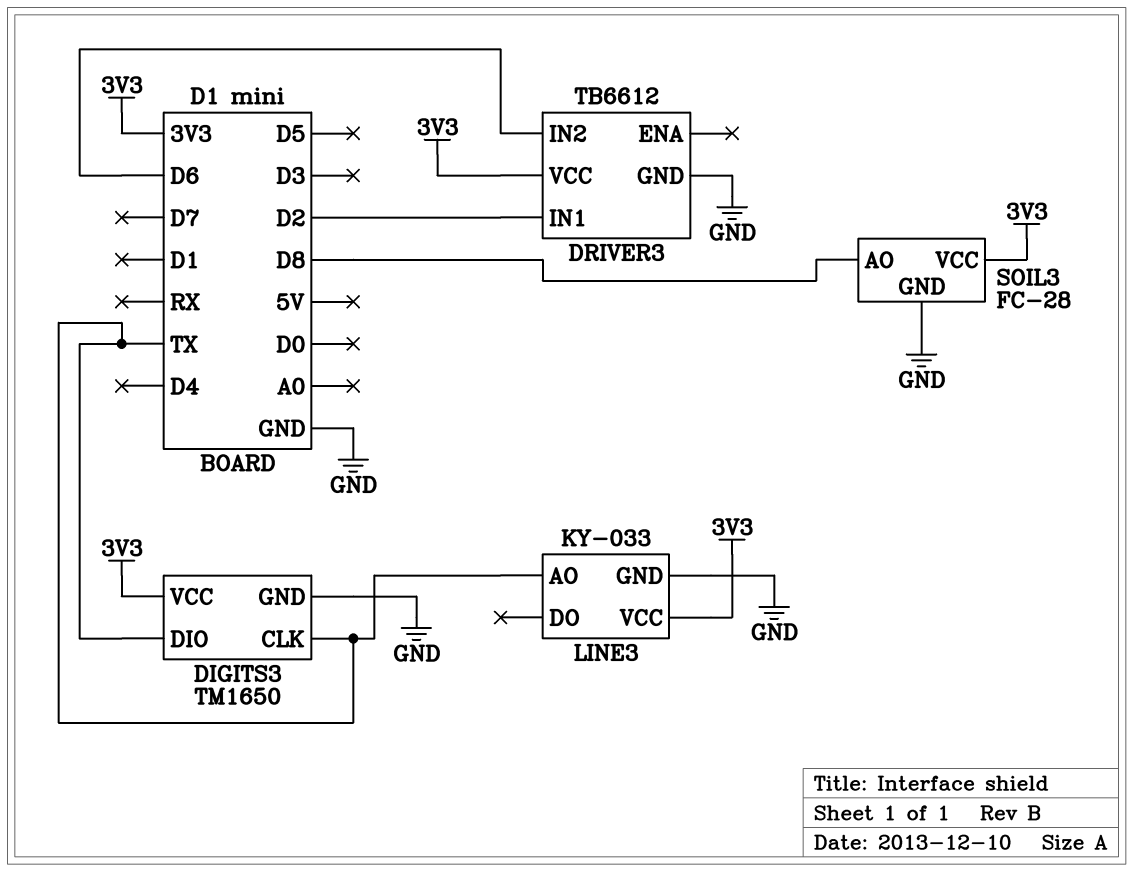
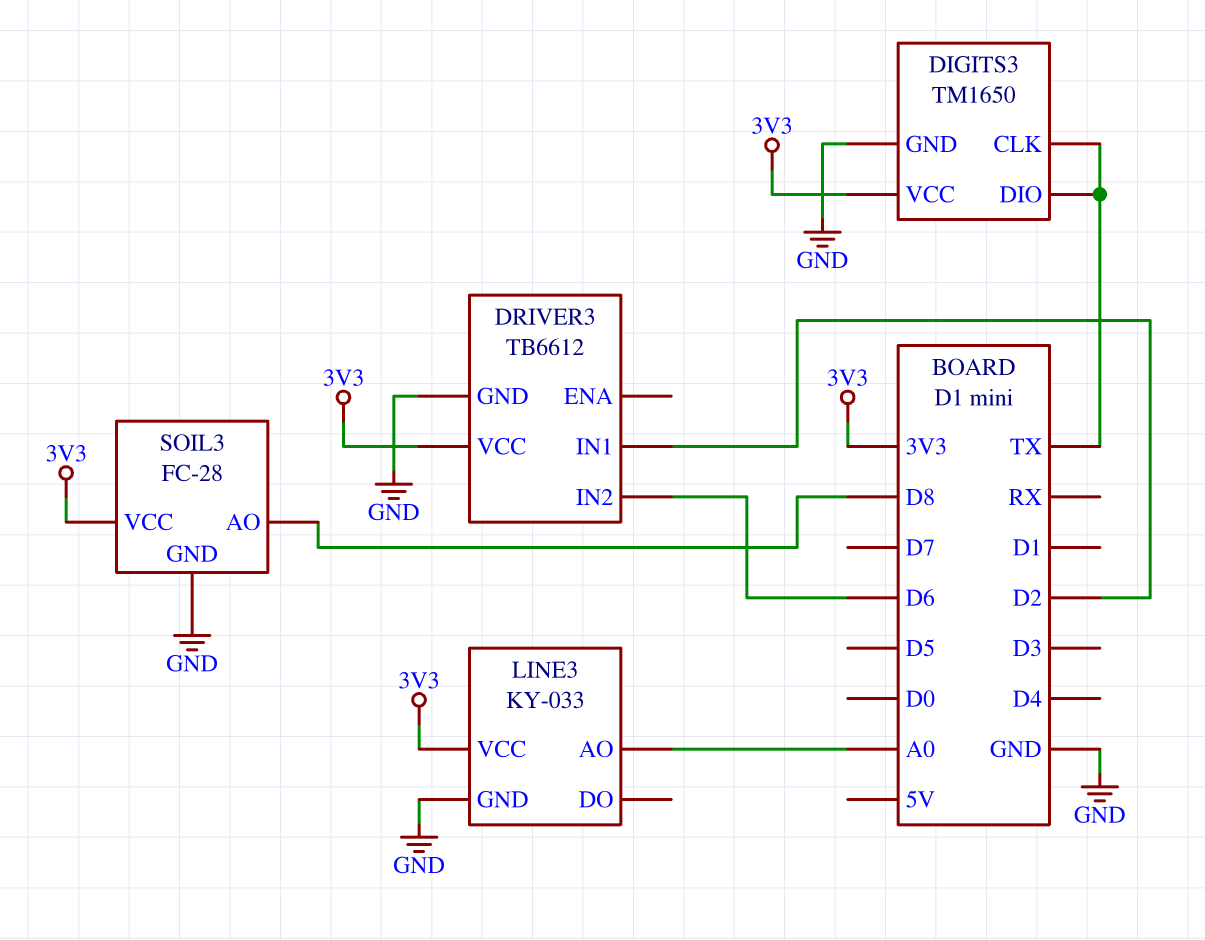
LINE3 pin AO: TX -> A0

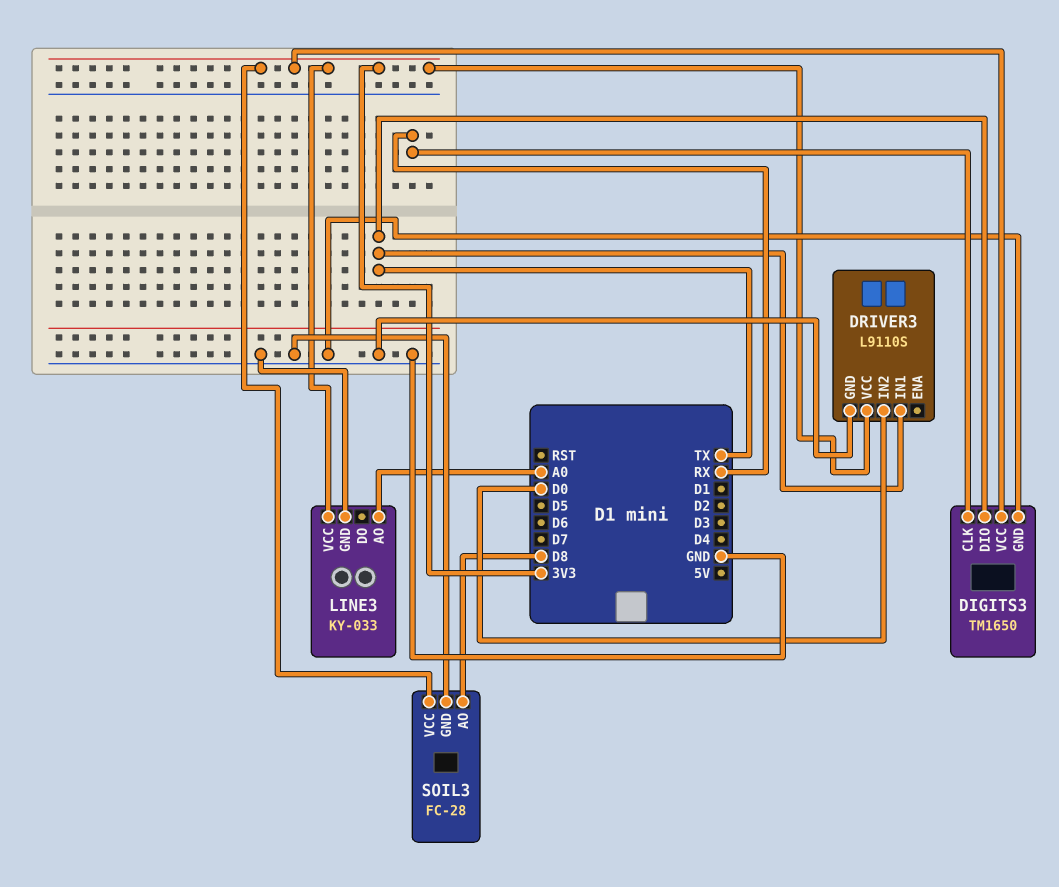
DIGITS3 pin CLK: TX -> RX
DRIVER3: TB6612 -> L9110S
DRIVER3 pin IN1: D2 -> TX
DRIVER3 pin IN2: D6 -> D0

